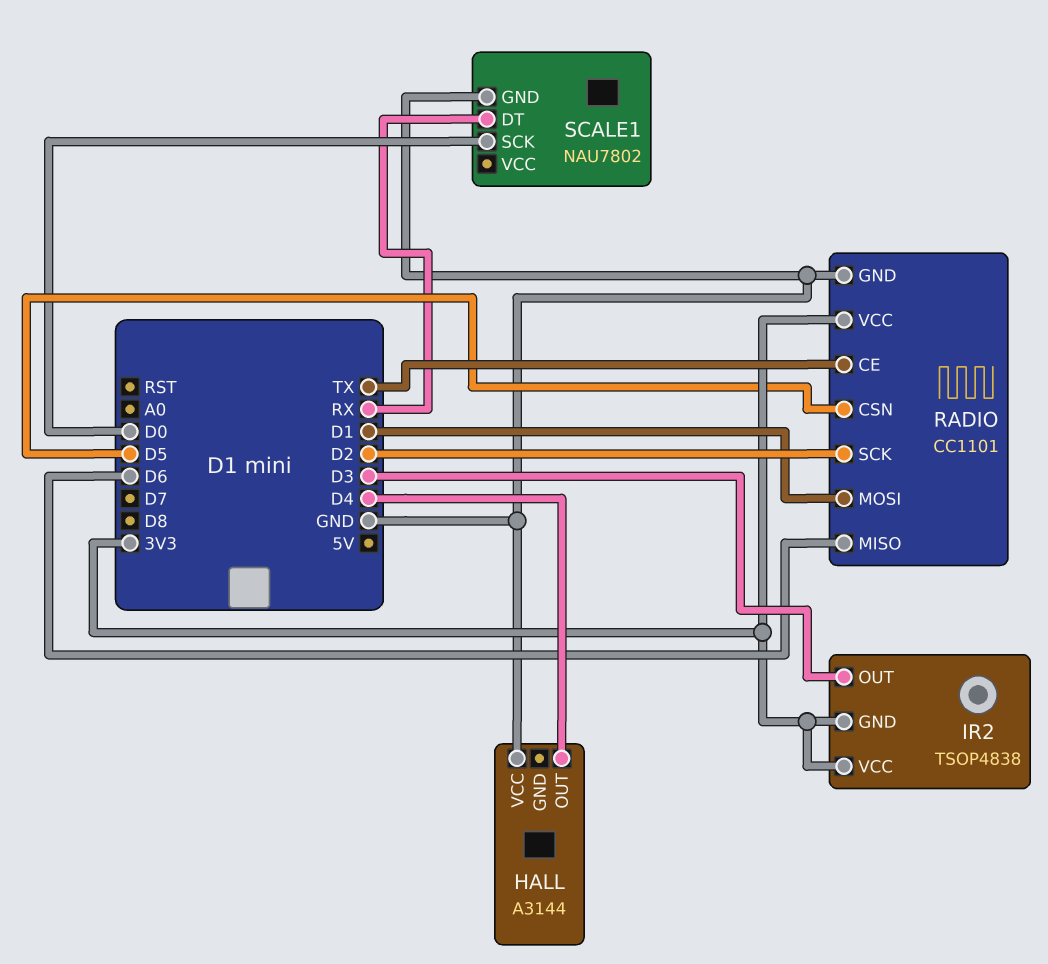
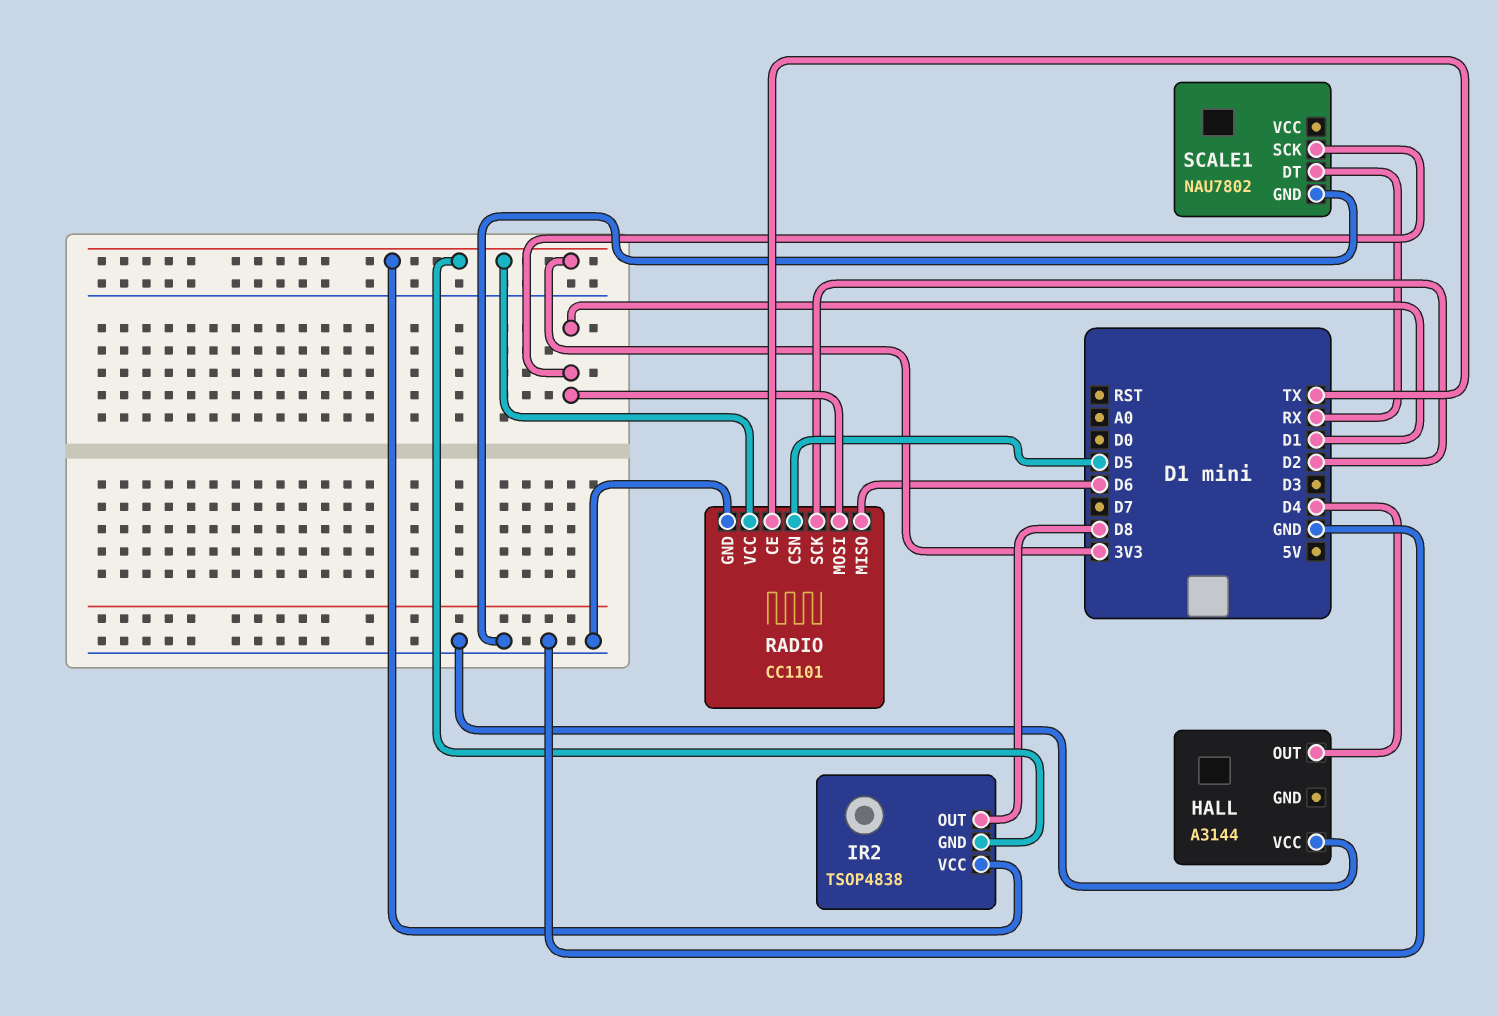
IR2 pin OUT: D3 -> D8
SCALE1 pin SCK: D0 -> D1

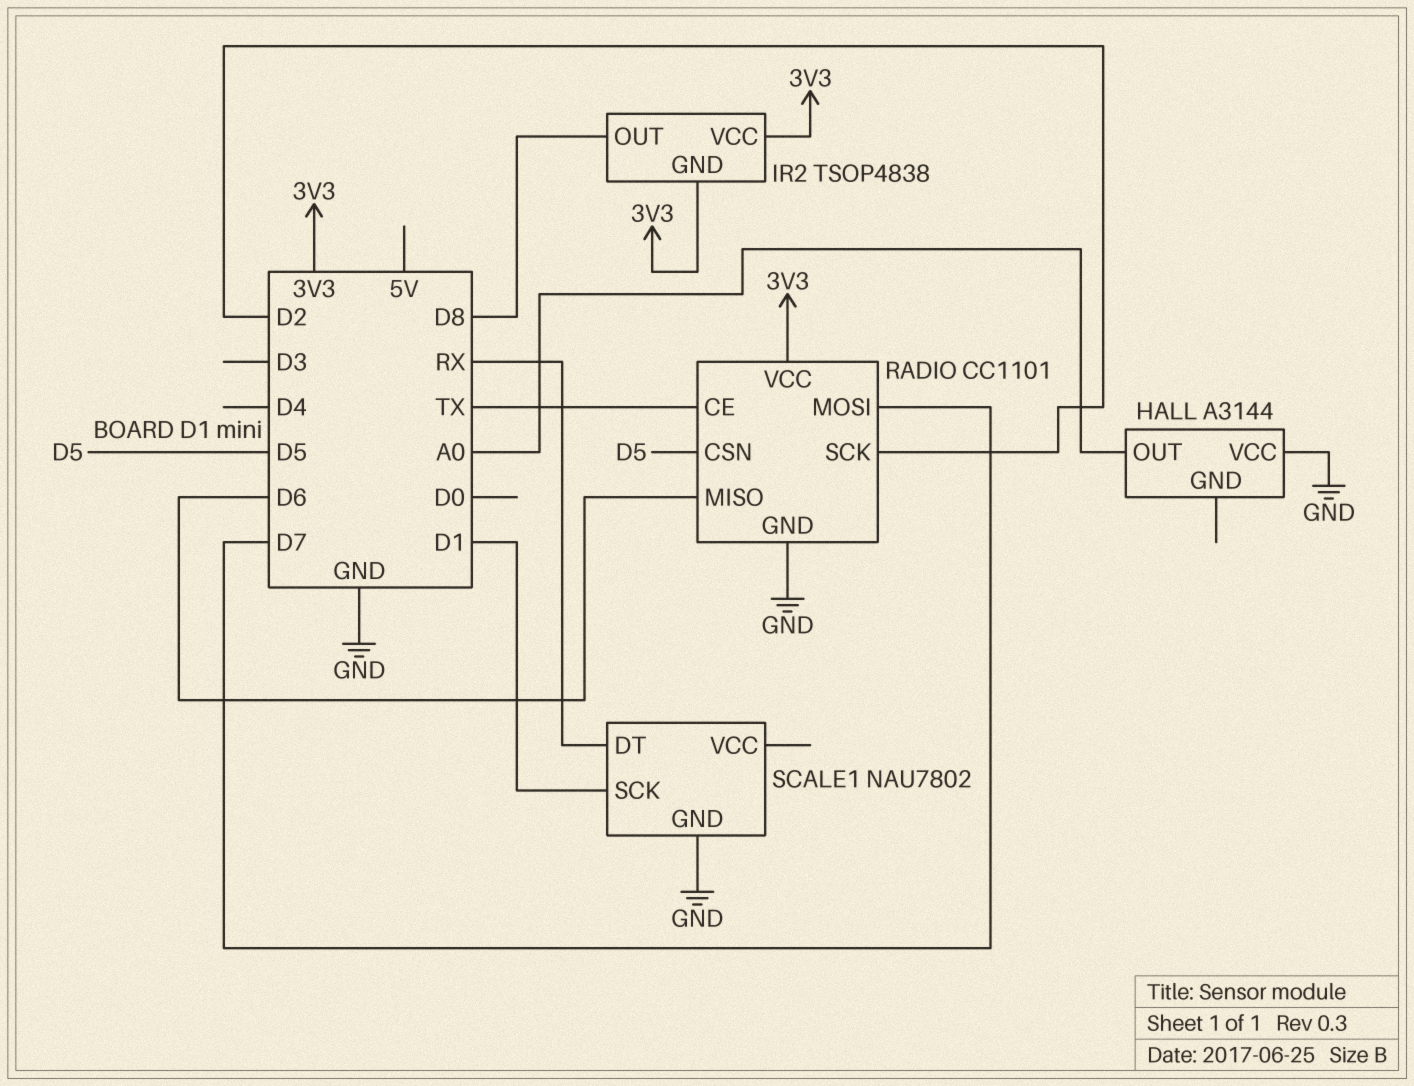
HALL pin OUT: D4 -> A0
RADIO pin MOSI: D1 -> D7

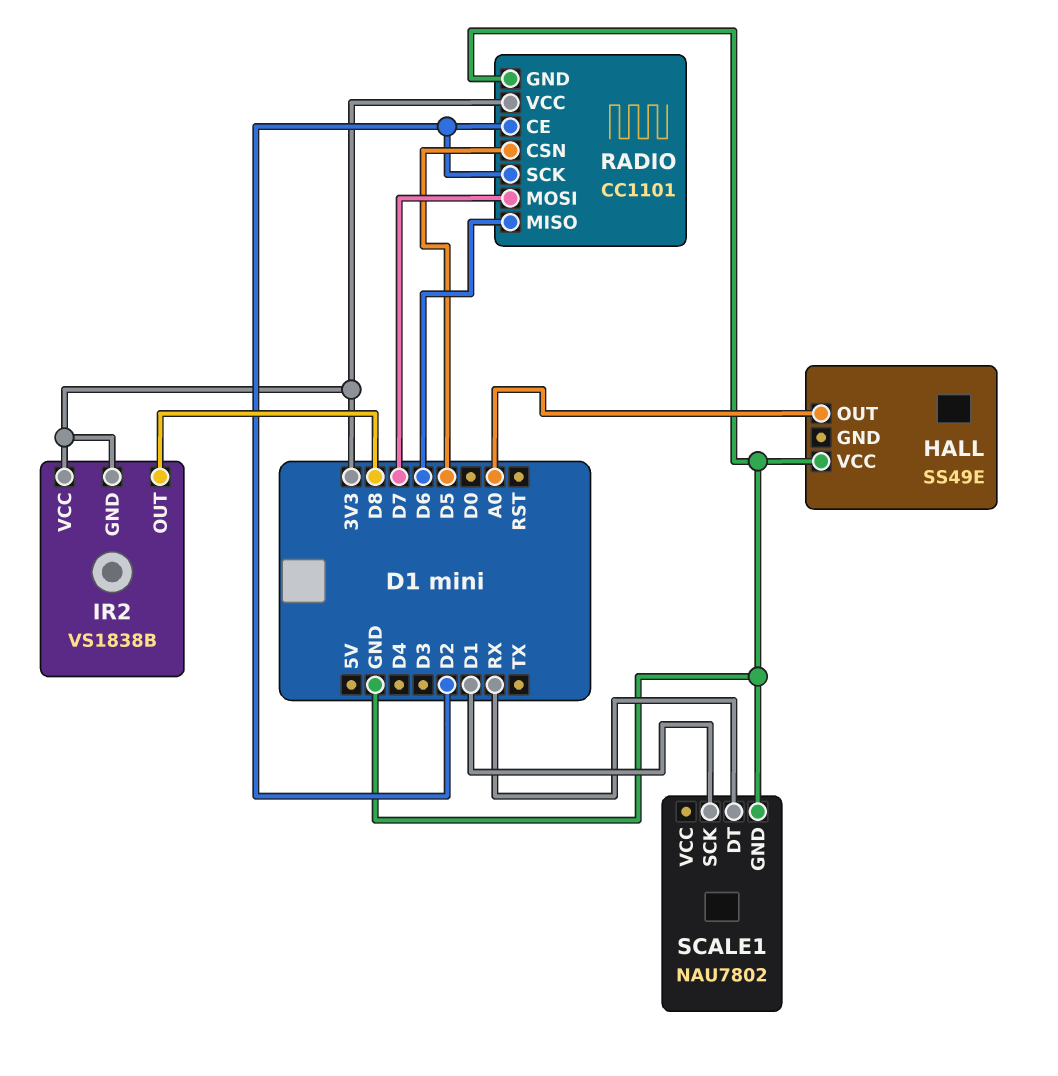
HALL: A3144 -> SS49E
IR2: TSOP4838 -> VS1838B
RADIO pin CE: TX -> D2

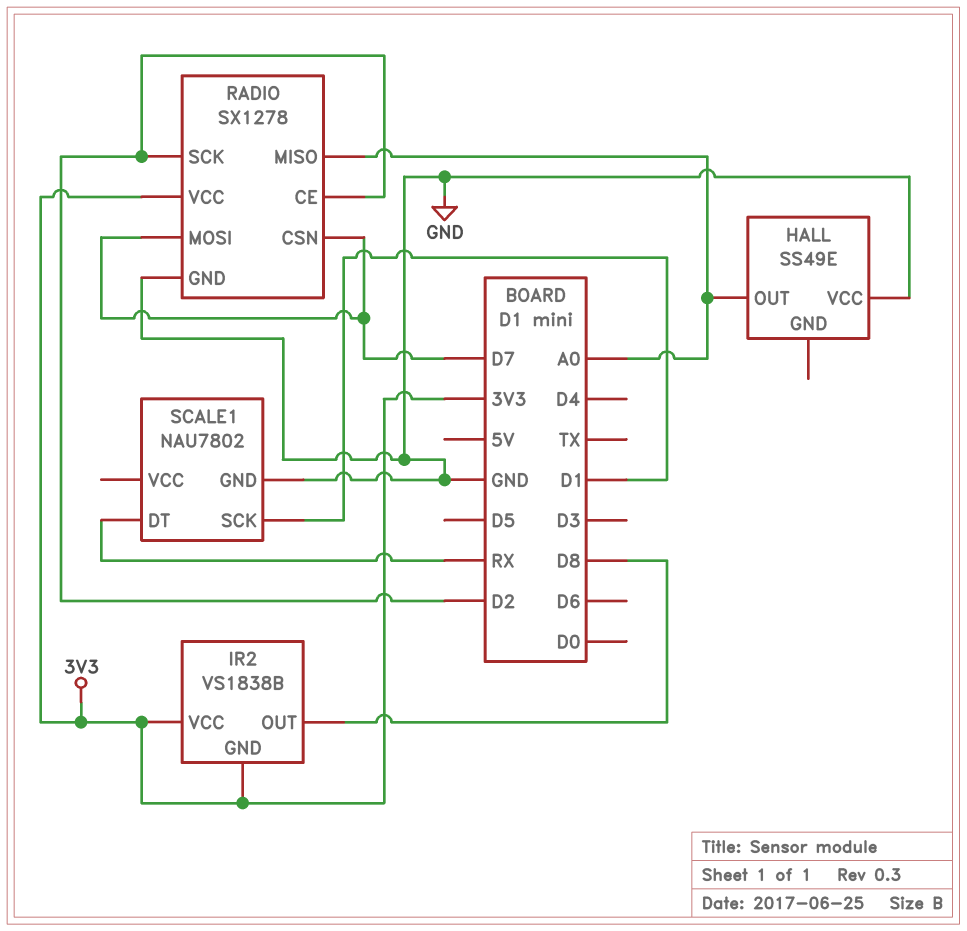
RADIO: CC1101 -> SX1278
RADIO pin CSN: D5 -> D7
RADIO pin MISO: D6 -> A0

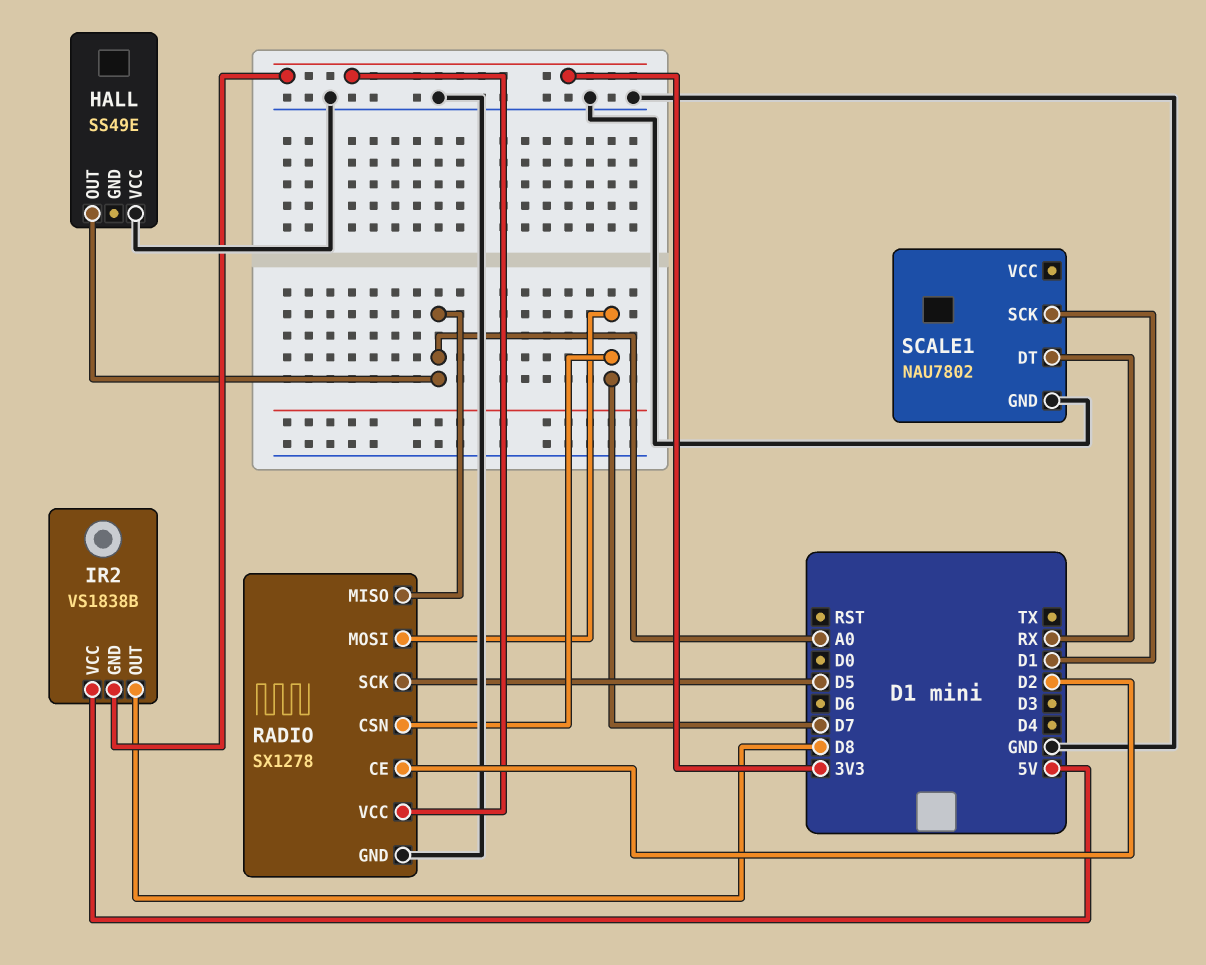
IR2 pin VCC: 3V3 -> 5V
RADIO pin SCK: D2 -> D5

